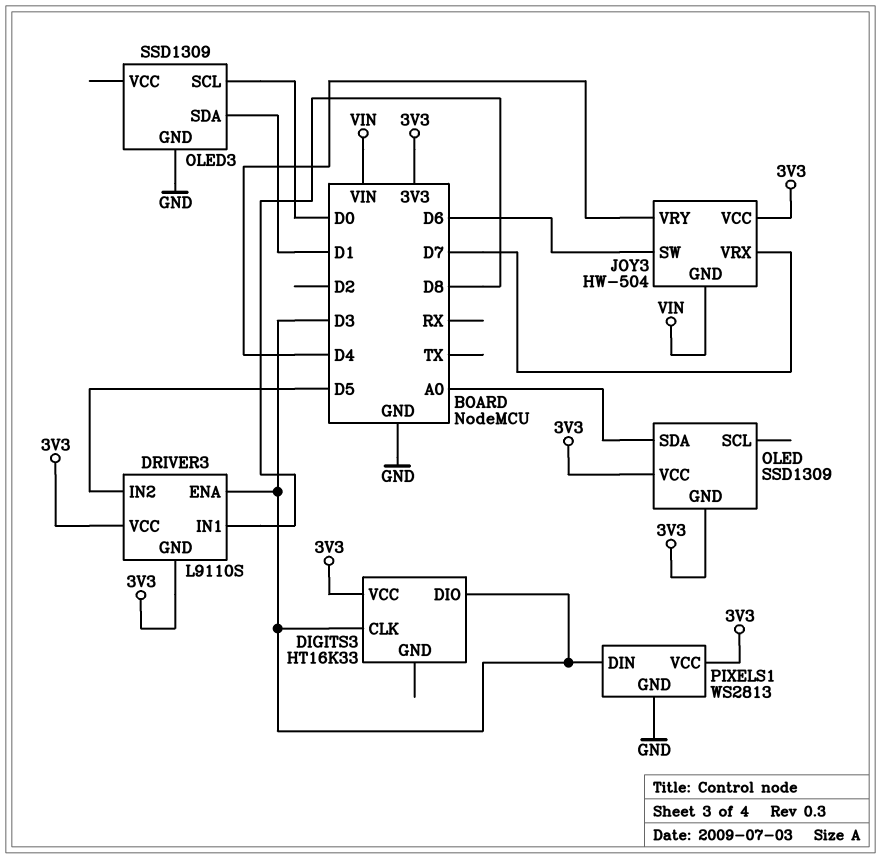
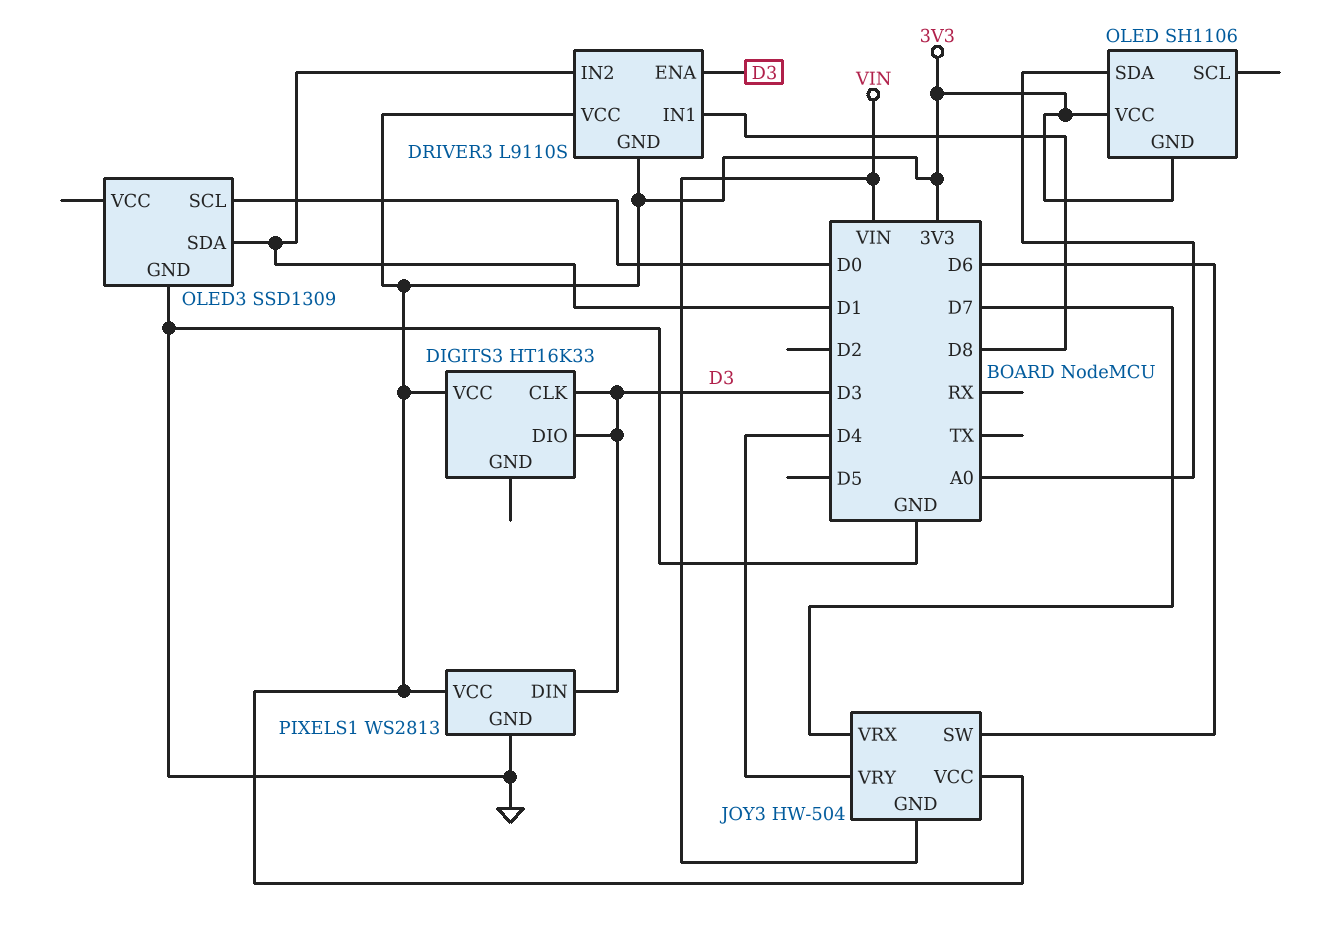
DRIVER3 pin IN2: D5 -> D1
OLED: SSD1309 -> SH1106

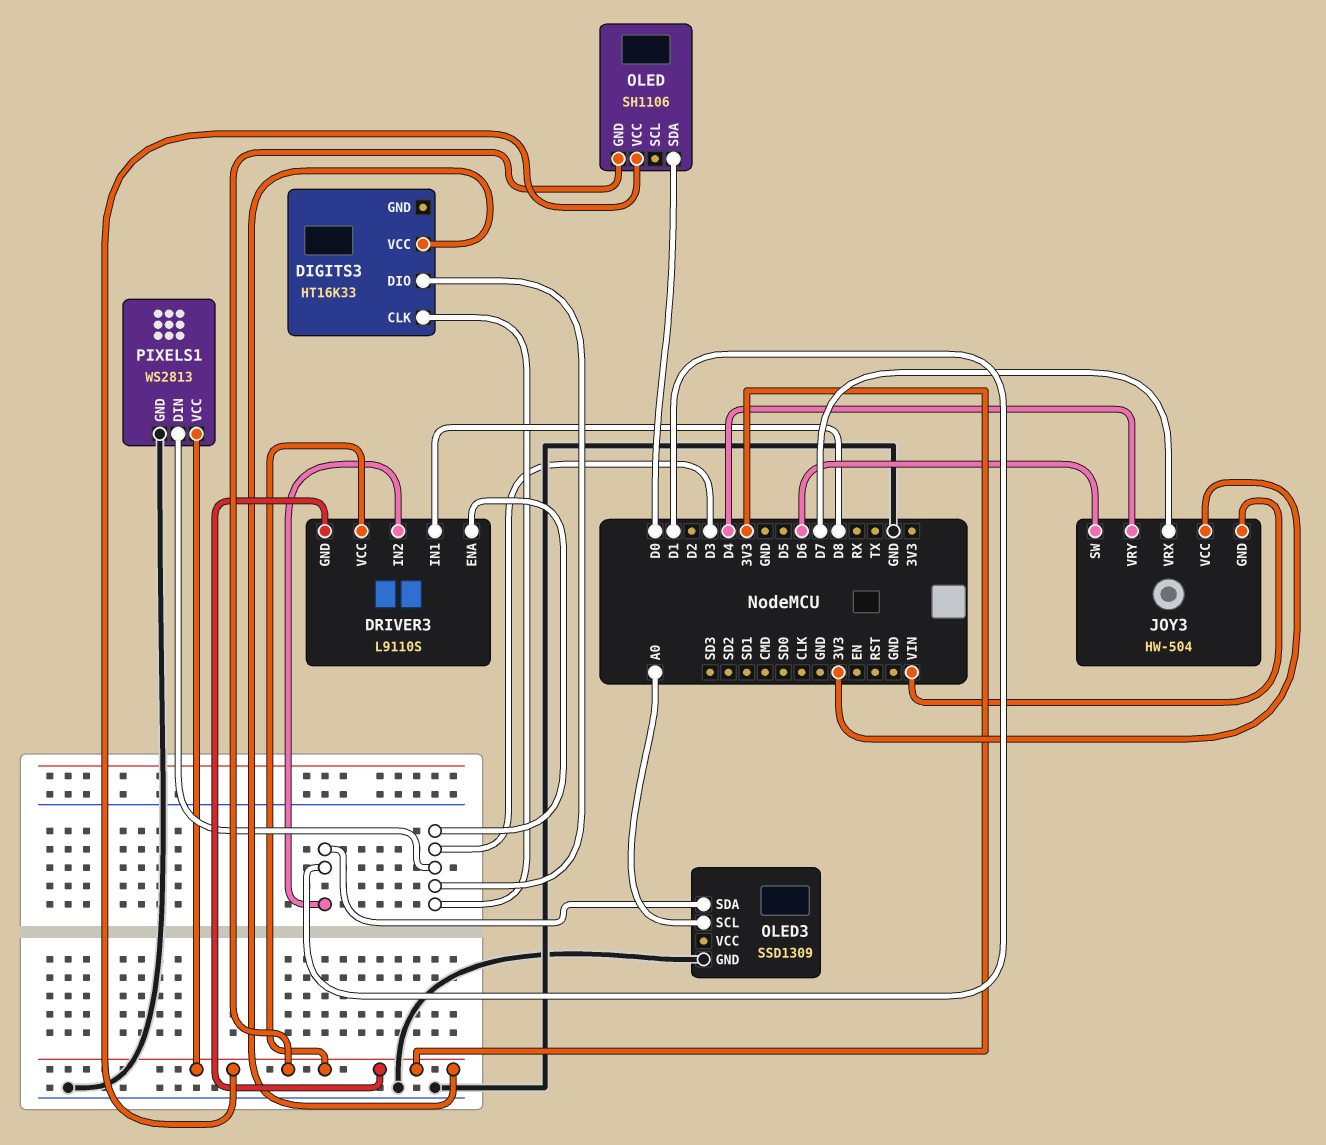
OLED pin SDA: A0 -> D0
OLED3 pin SCL: D0 -> A0

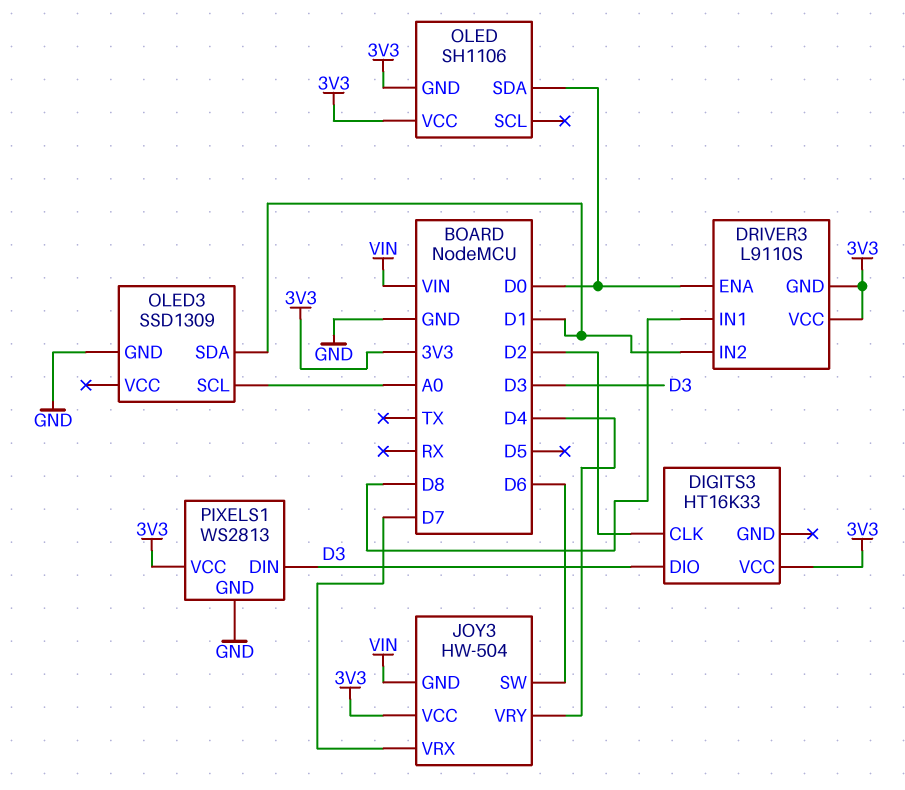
DIGITS3 pin CLK: D3 -> D2
DRIVER3 pin ENA: D3 -> D0

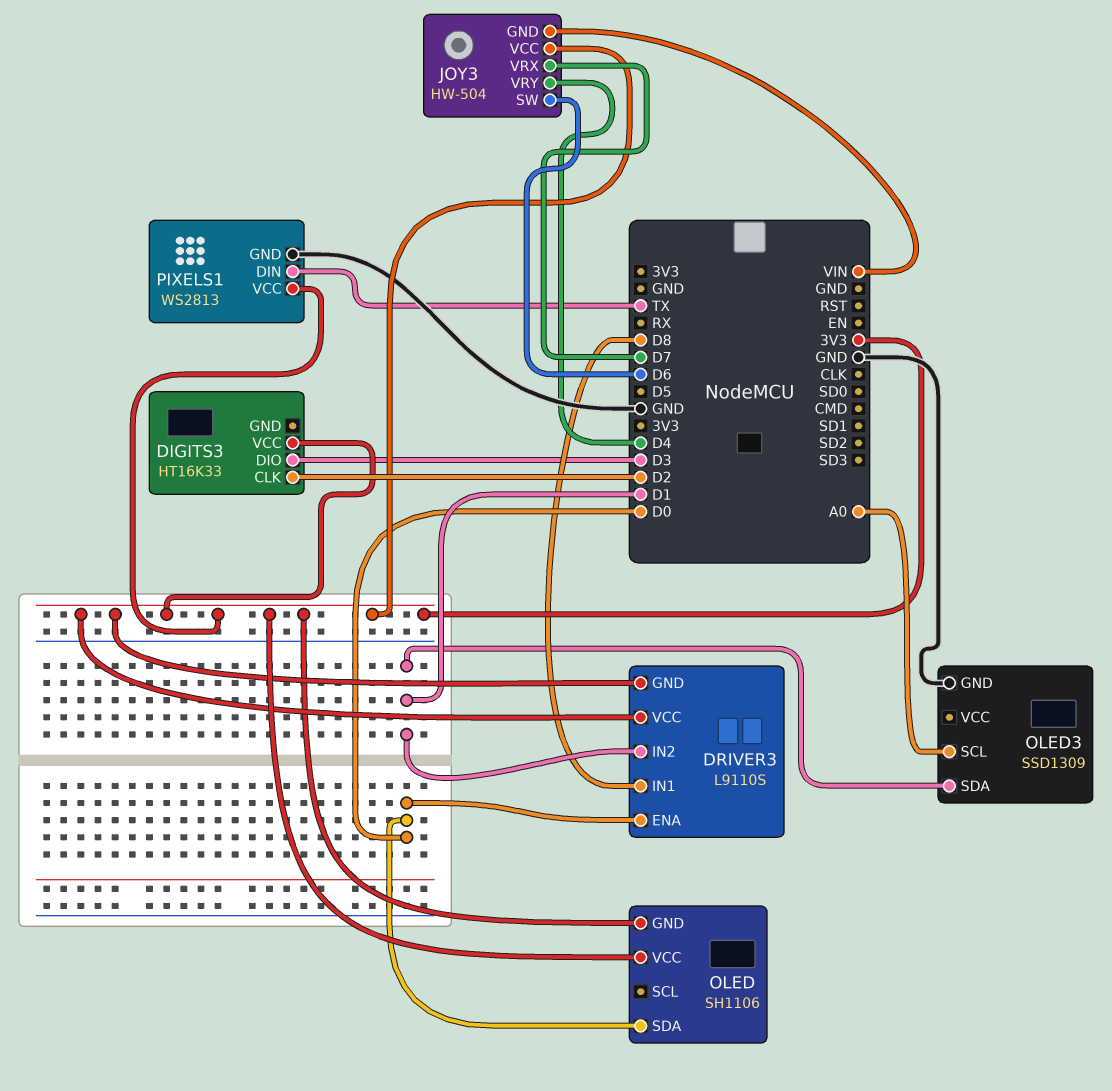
PIXELS1 pin DIN: D3 -> TX

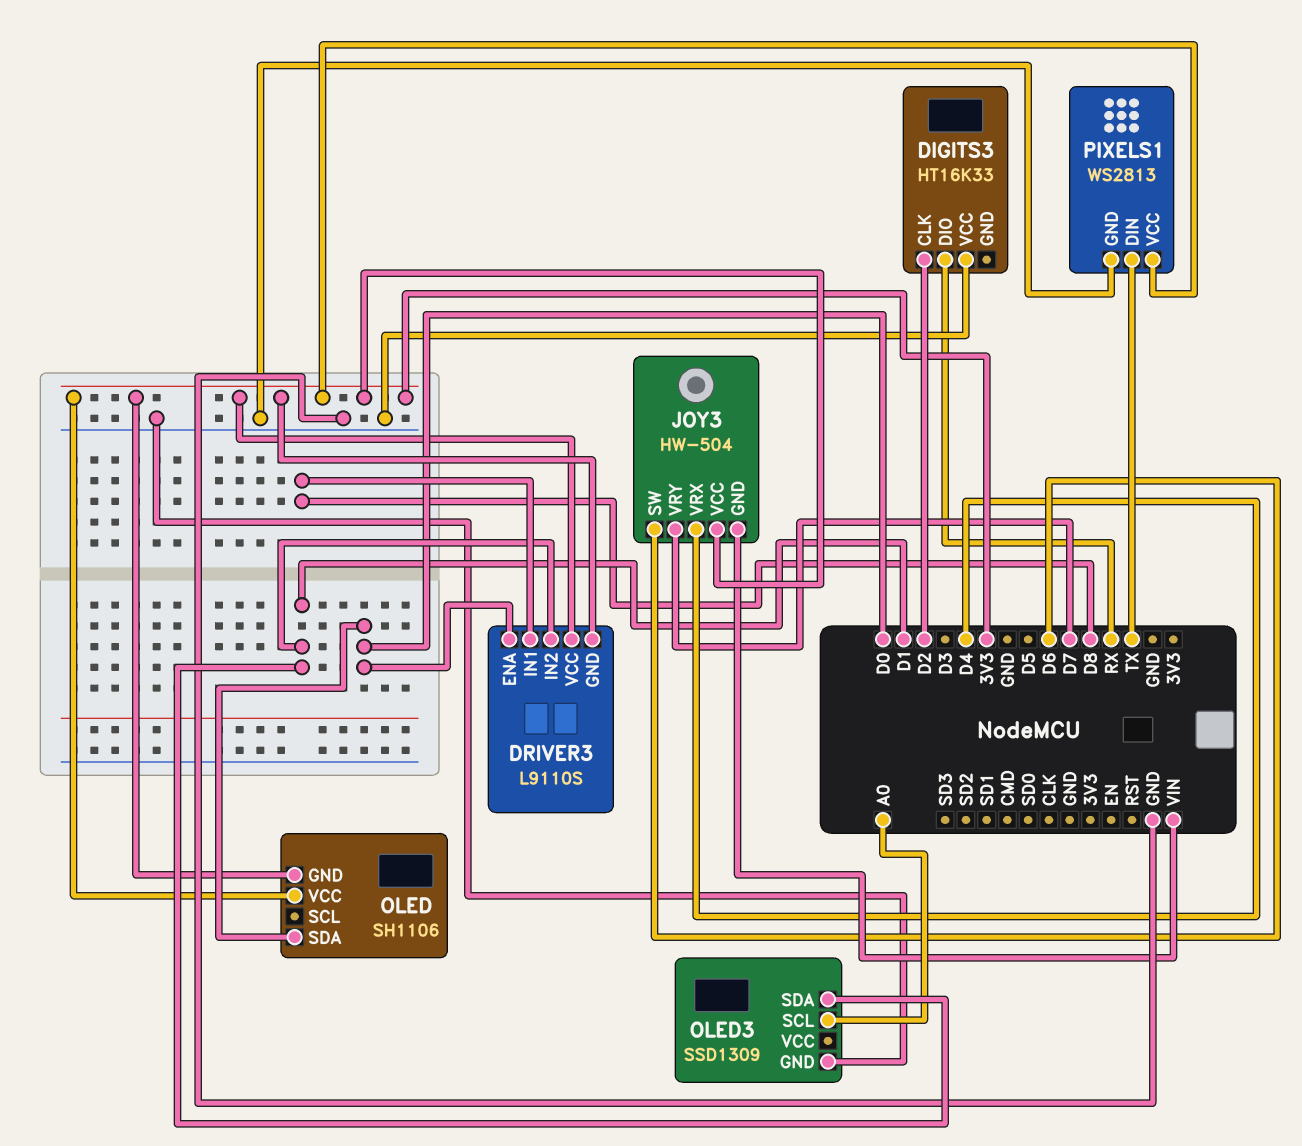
DIGITS3 pin DIO: D3 -> RX
DIGITS3 pin VCC: 3V3 -> GND
JOY3 pin VRX: D7 -> D4
JOY3 pin VRY: D4 -> D7

